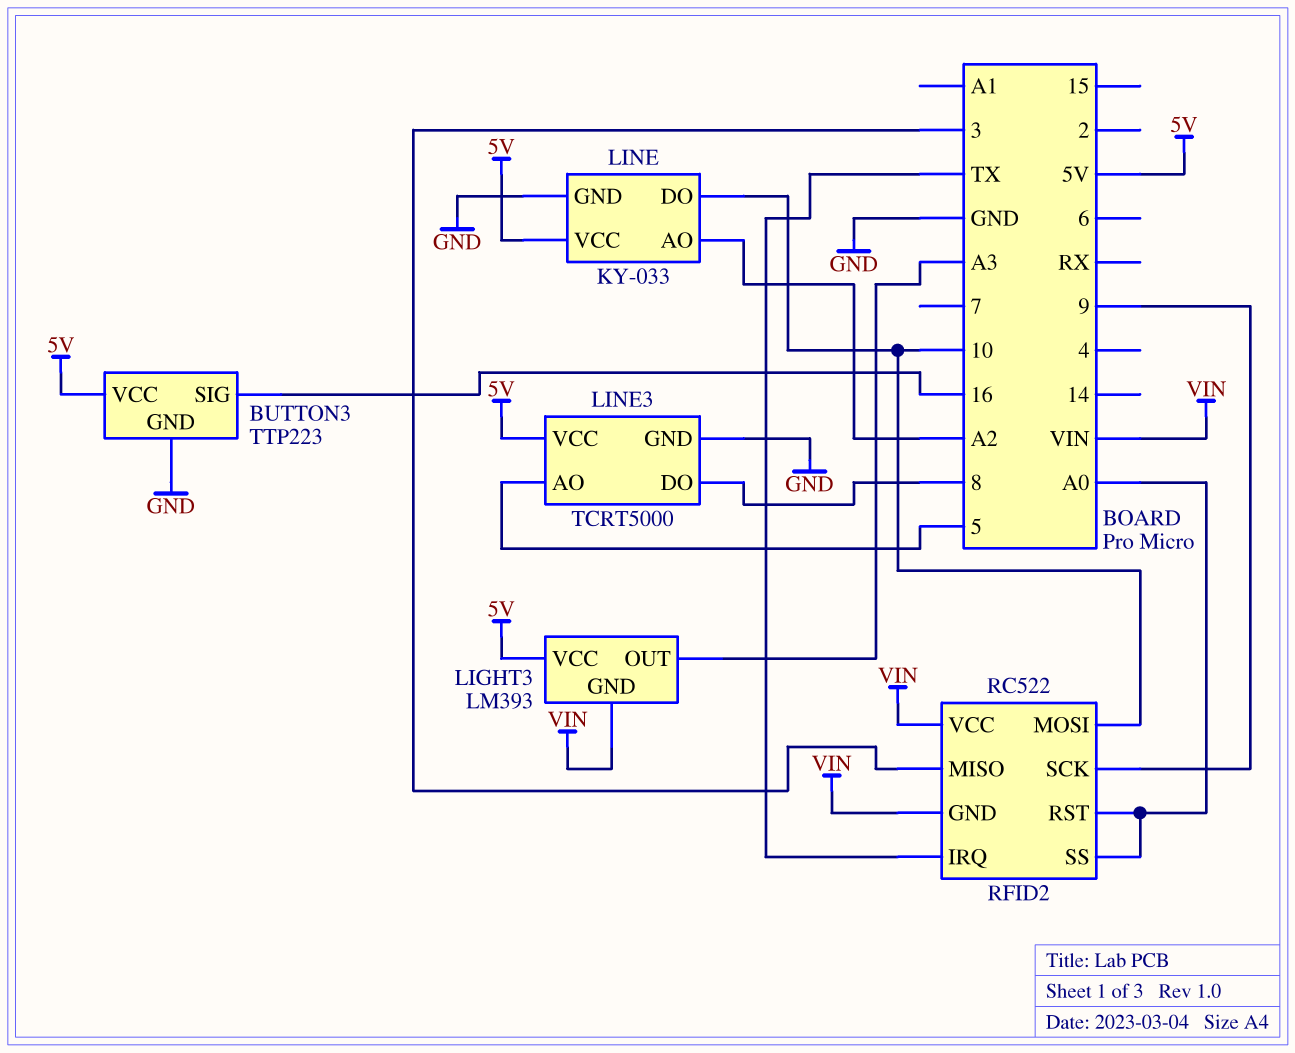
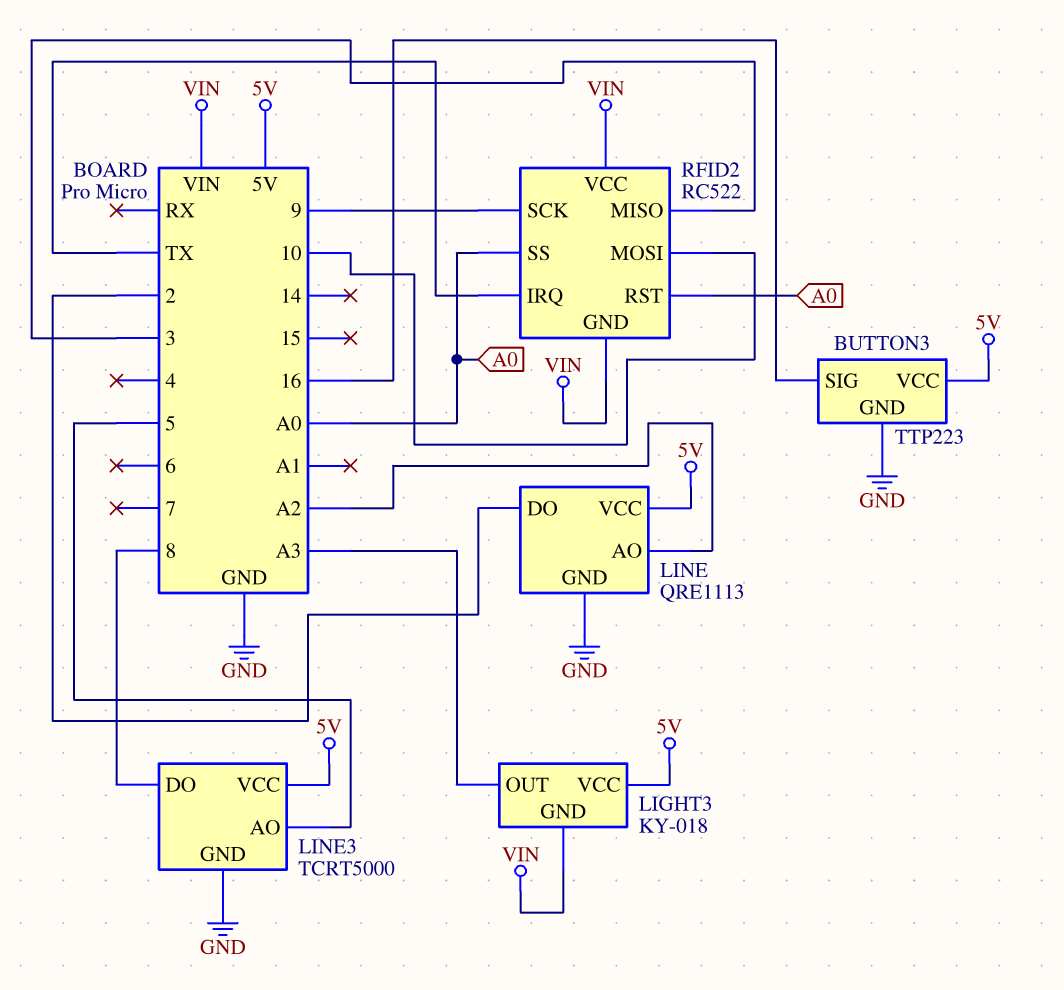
LIGHT3: LM393 -> KY-018
LINE: KY-033 -> QRE1113
LINE pin DO: 10 -> 2

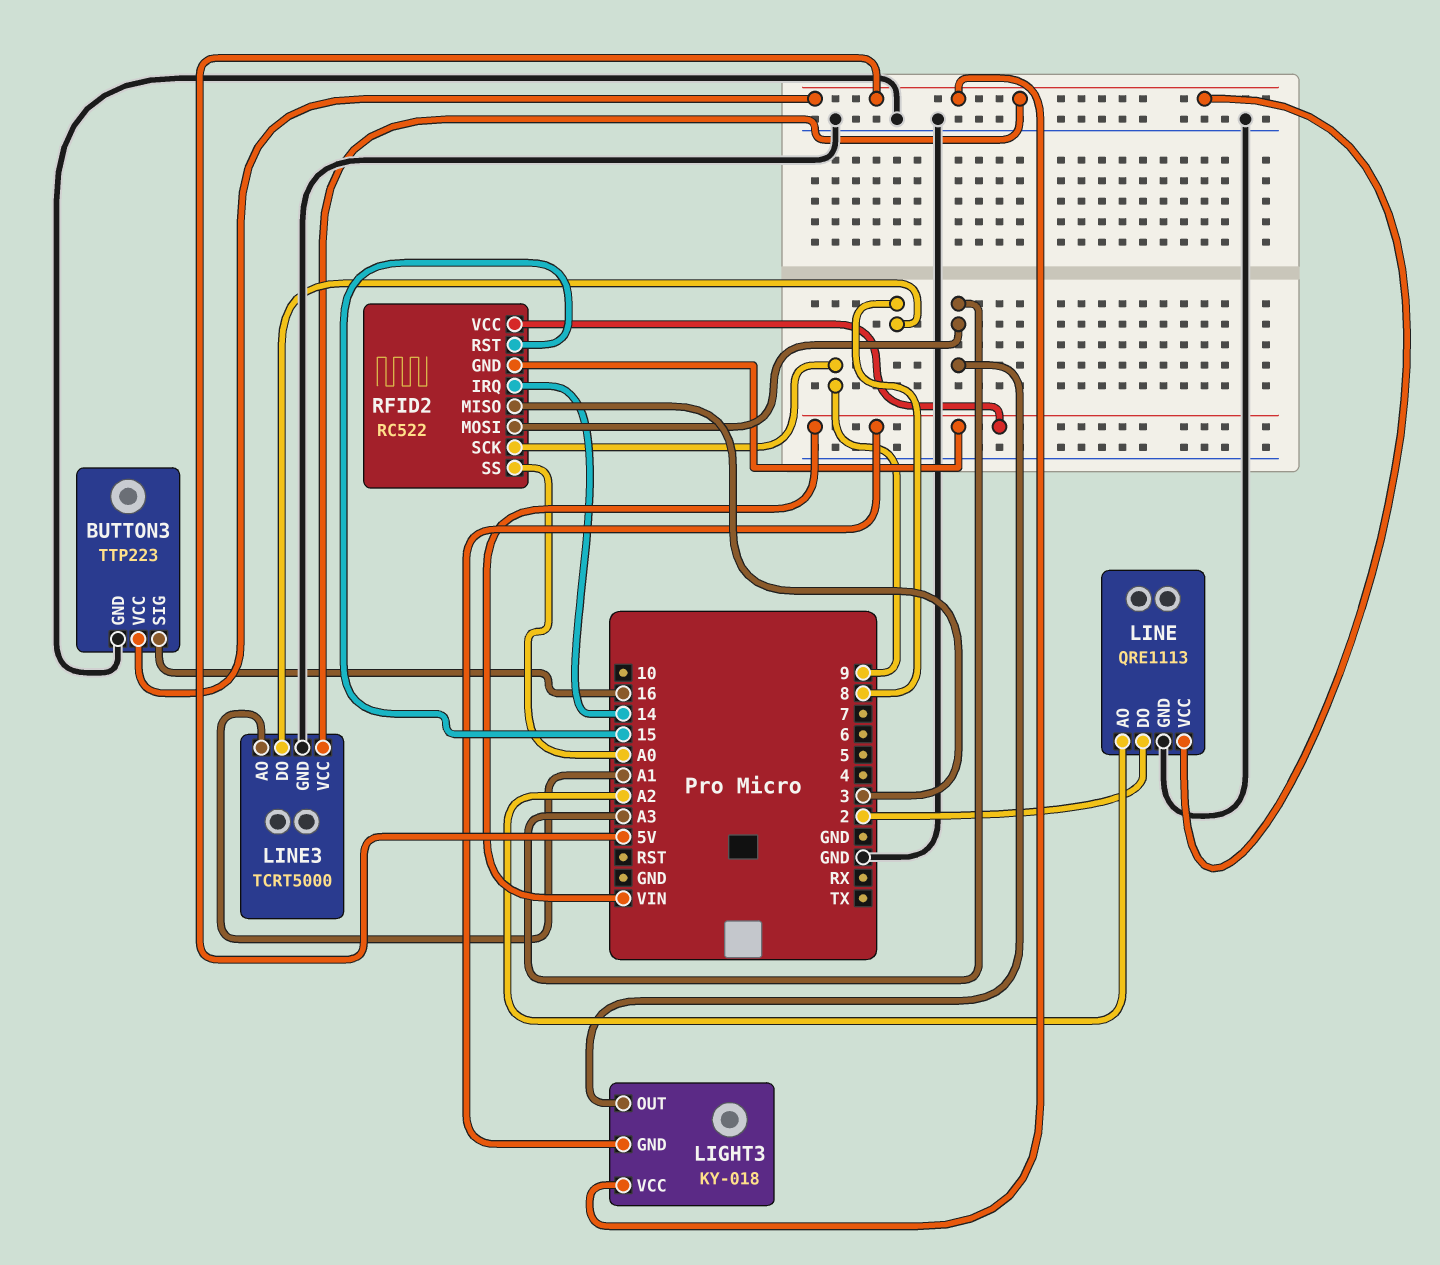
LINE3 pin AO: 5 -> A1
RFID2 pin IRQ: TX -> 14
RFID2 pin MOSI: 10 -> A3
RFID2 pin RST: A0 -> 15

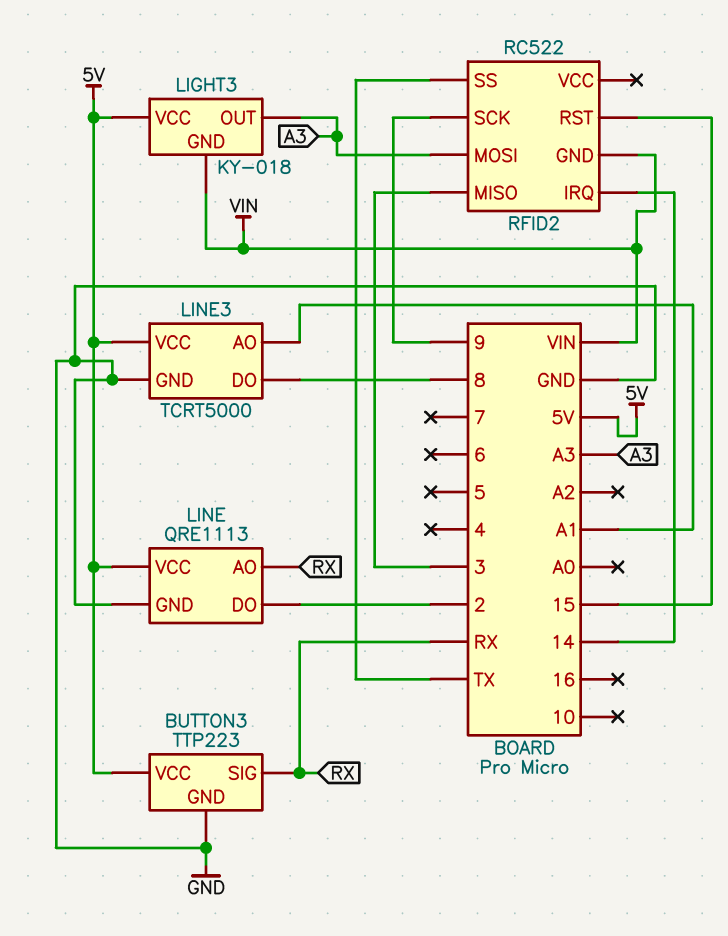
BUTTON3 pin SIG: 16 -> RX
LINE pin AO: A2 -> RX
RFID2 pin SS: A0 -> TX
RFID2 pin VCC: VIN -> none

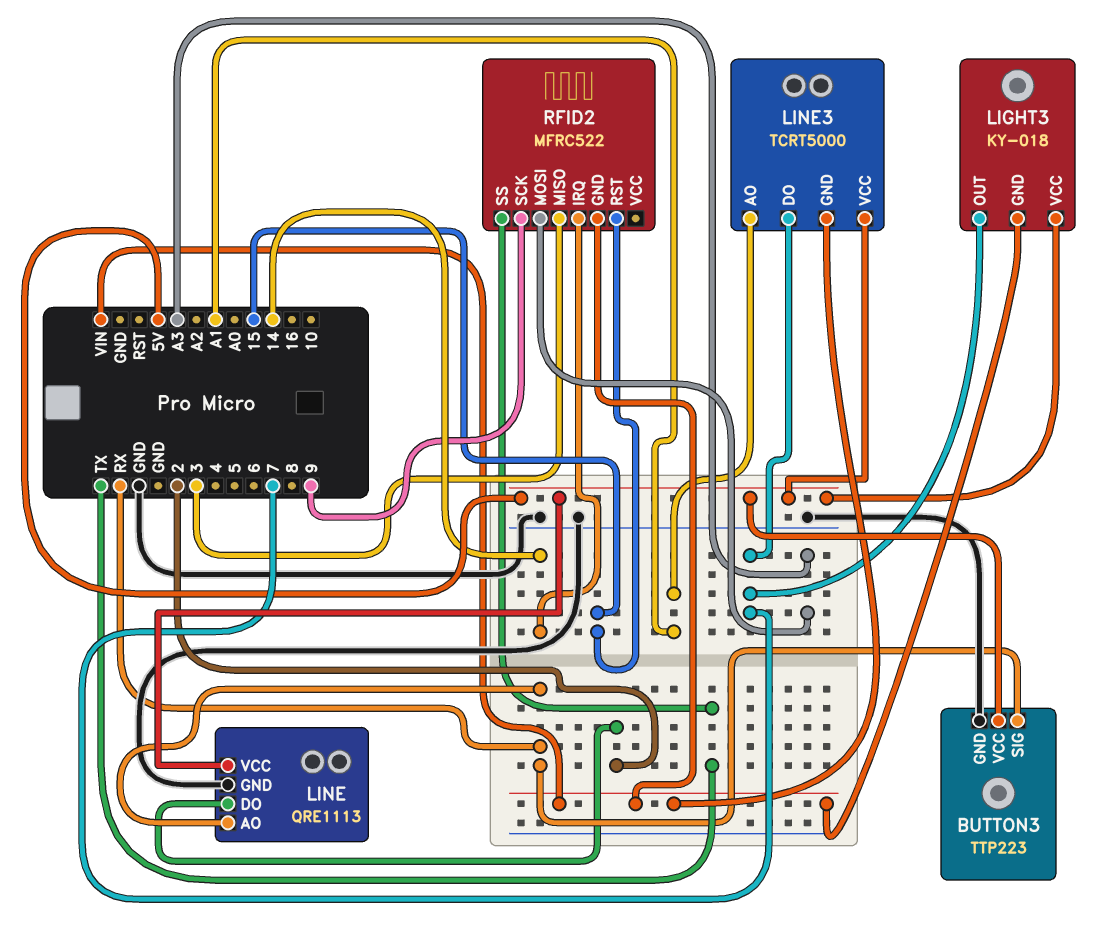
LIGHT3 pin OUT: A3 -> 7
LINE3 pin DO: 8 -> 7
LINE3 pin GND: GND -> VIN
RFID2: RC522 -> MFRC522

